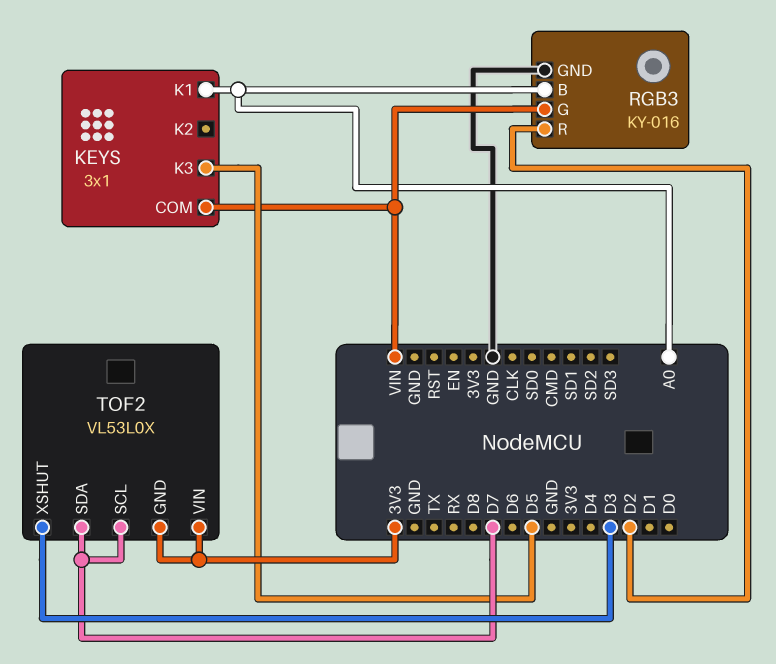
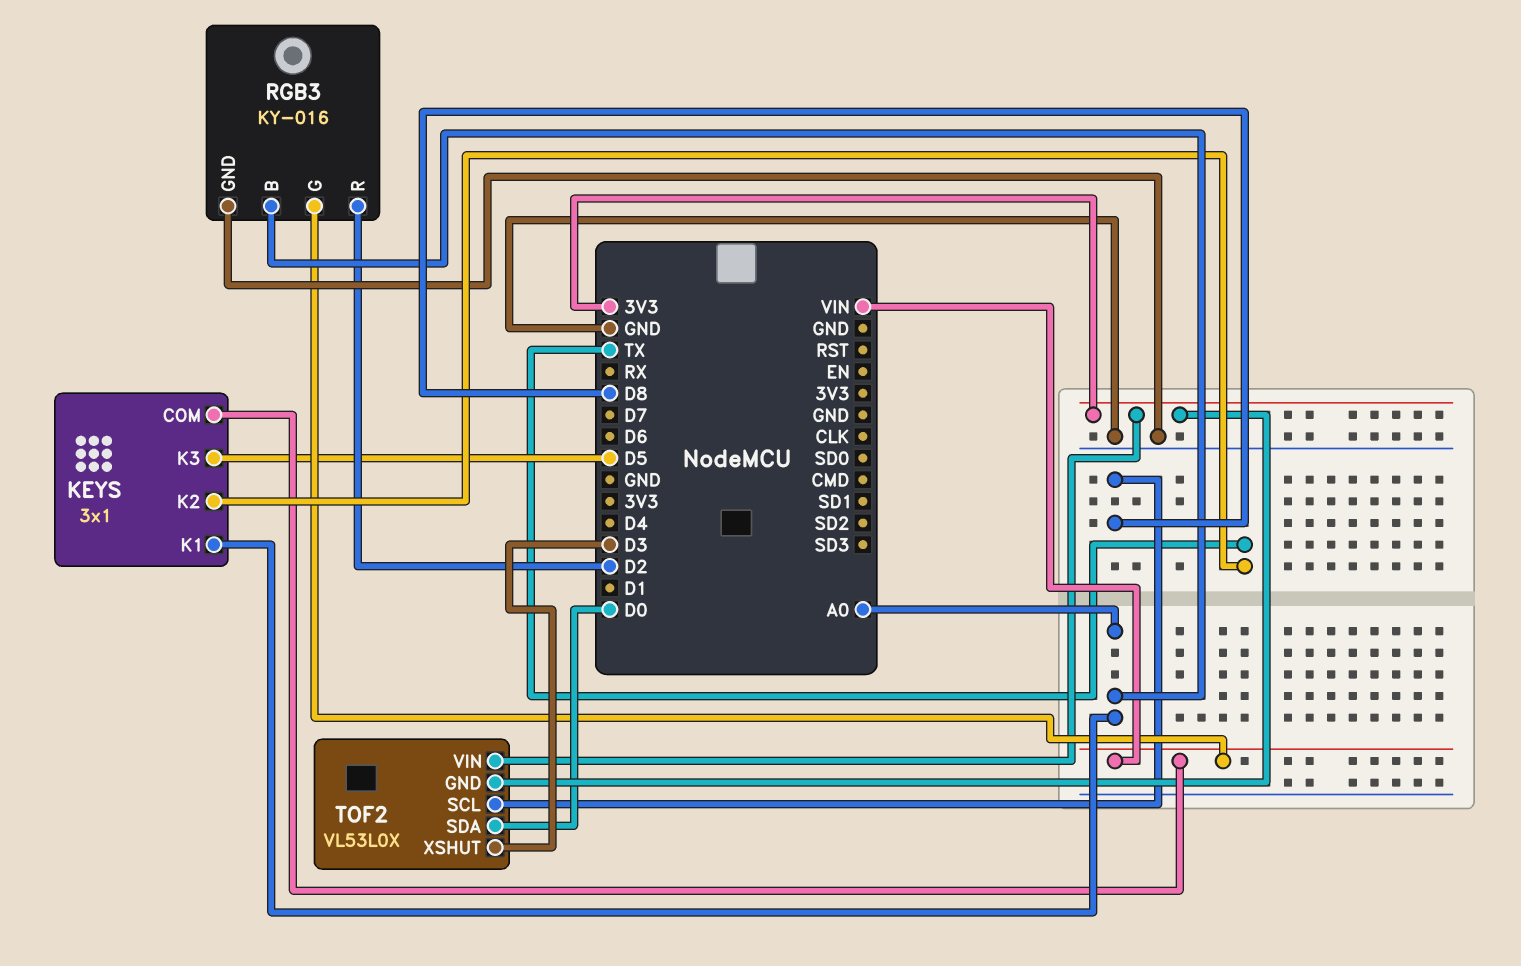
KEYS pin K2: none -> TX
TOF2 pin SCL: D7 -> D8
TOF2 pin SDA: D7 -> D0

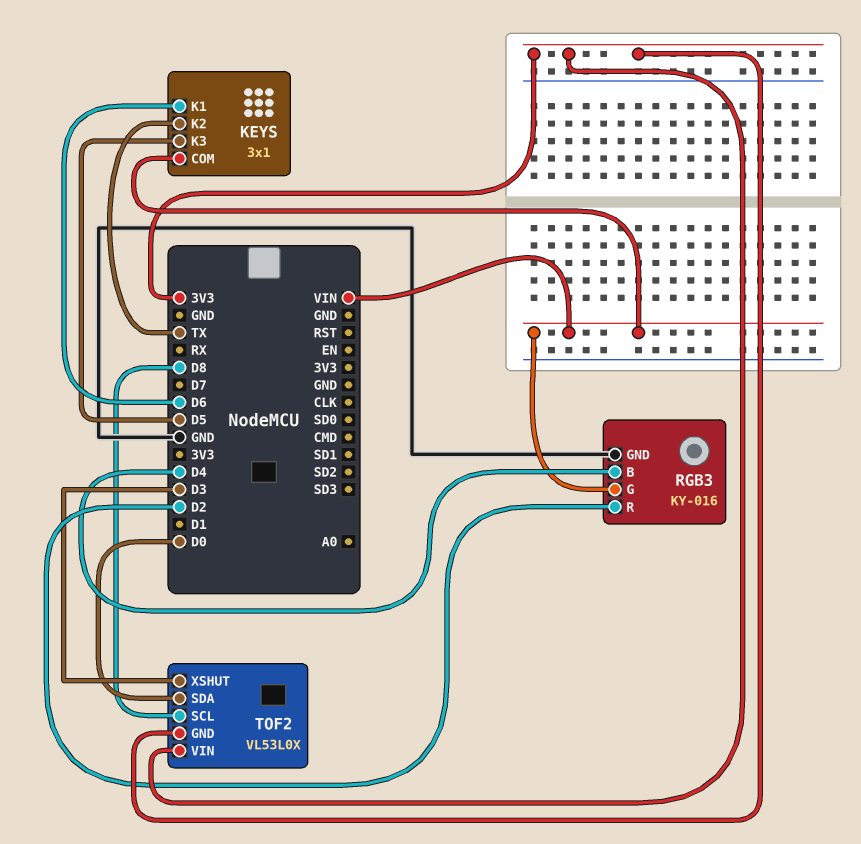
KEYS pin K1: A0 -> D6
RGB3 pin B: A0 -> D4

